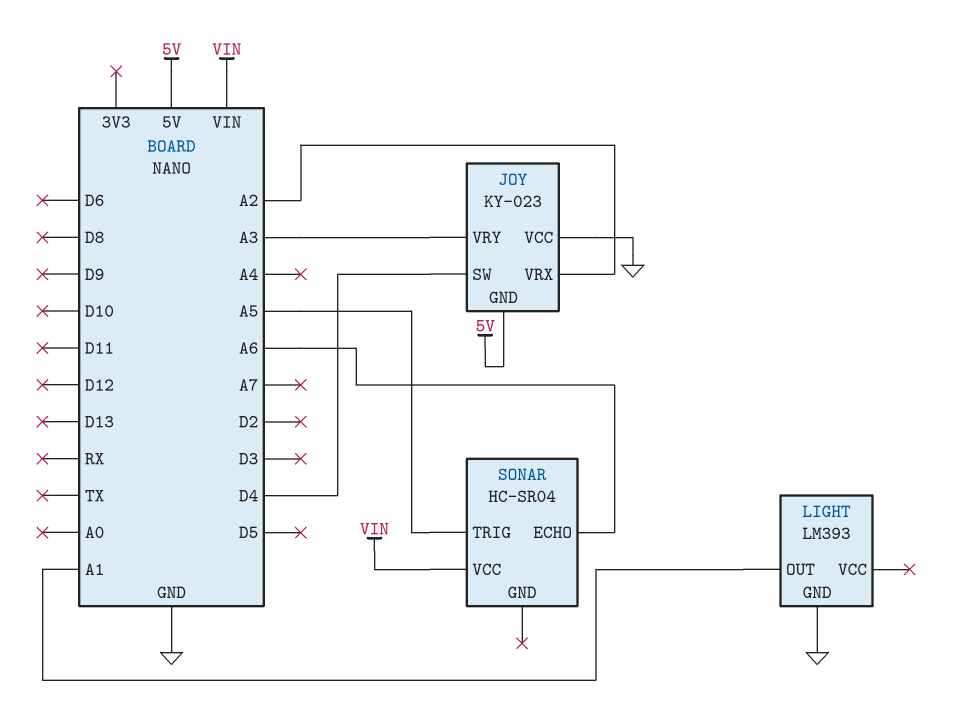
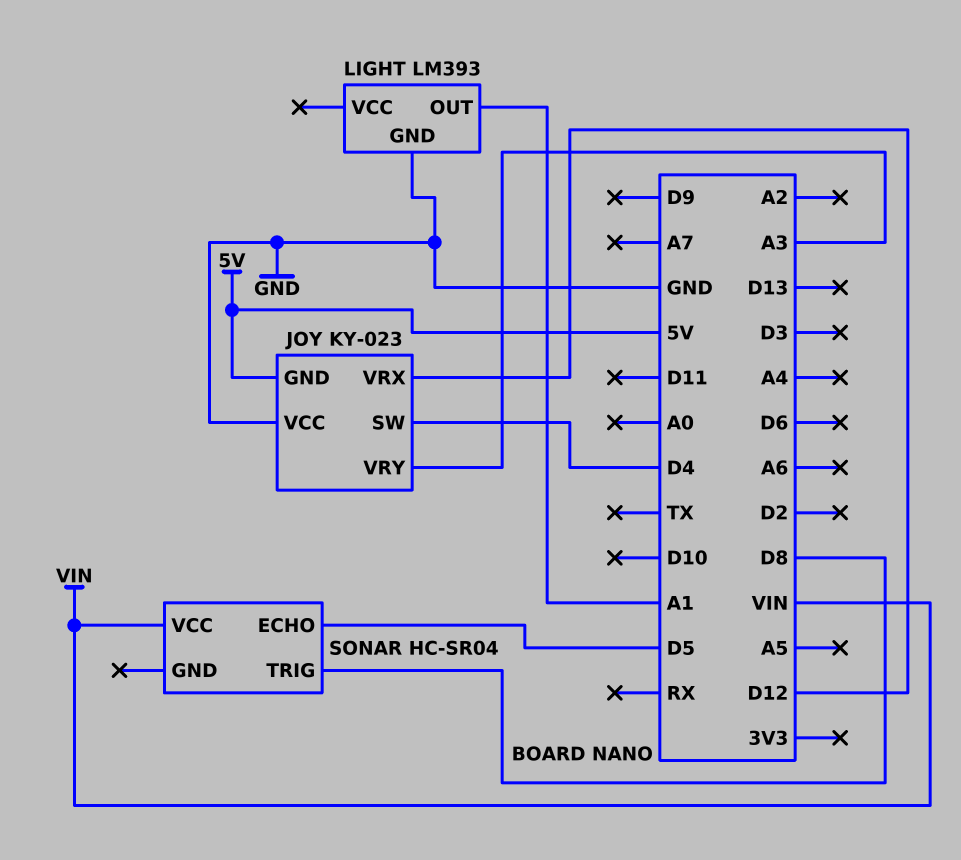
JOY pin VRX: A2 -> D12
SONAR pin ECHO: A6 -> D5
SONAR pin TRIG: A5 -> D8

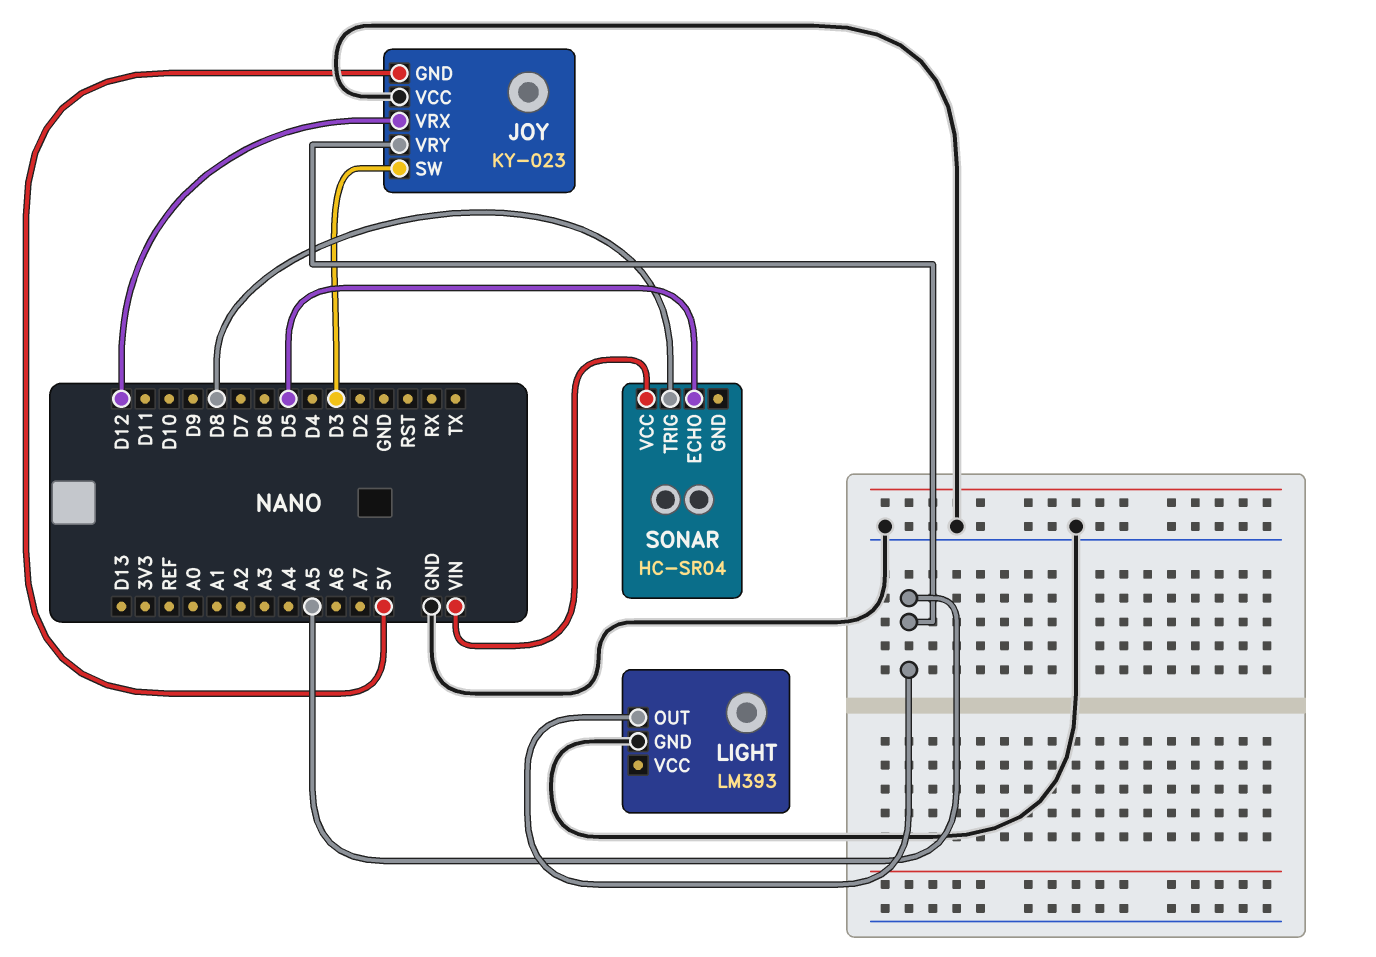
JOY pin SW: D4 -> D3
JOY pin VRY: A3 -> A5
LIGHT pin OUT: A1 -> A5

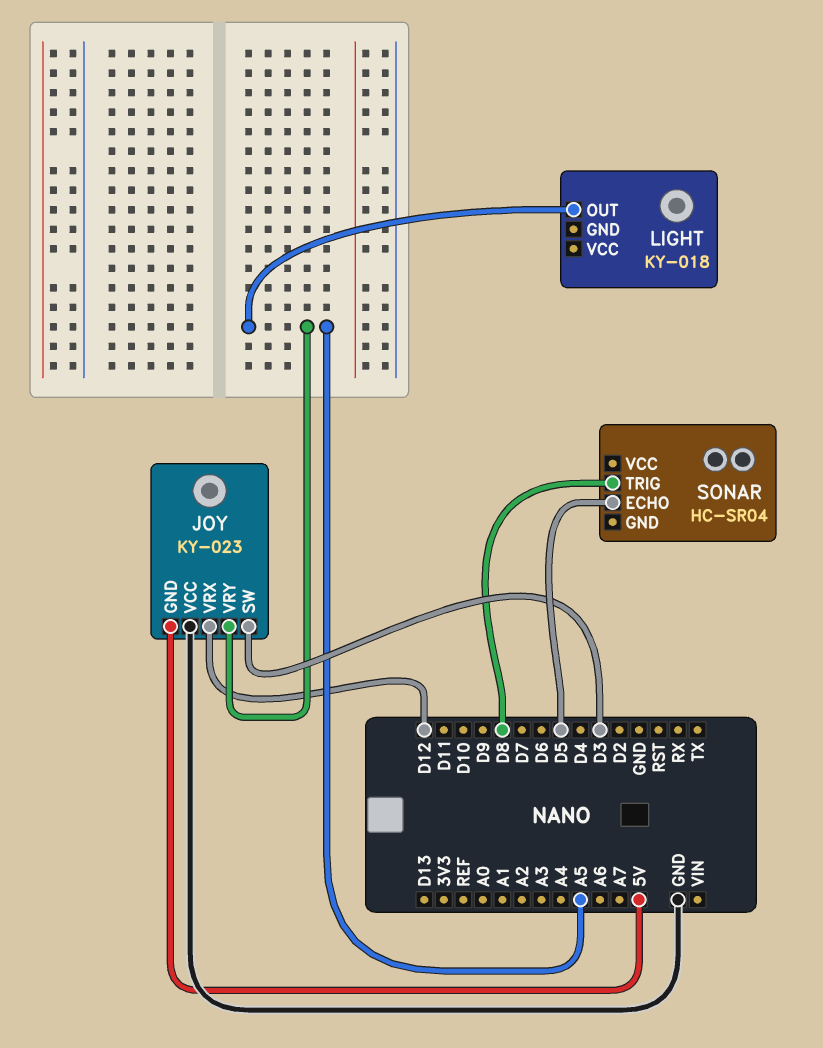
LIGHT: LM393 -> KY-018
LIGHT pin GND: GND -> none
SONAR pin VCC: VIN -> none

